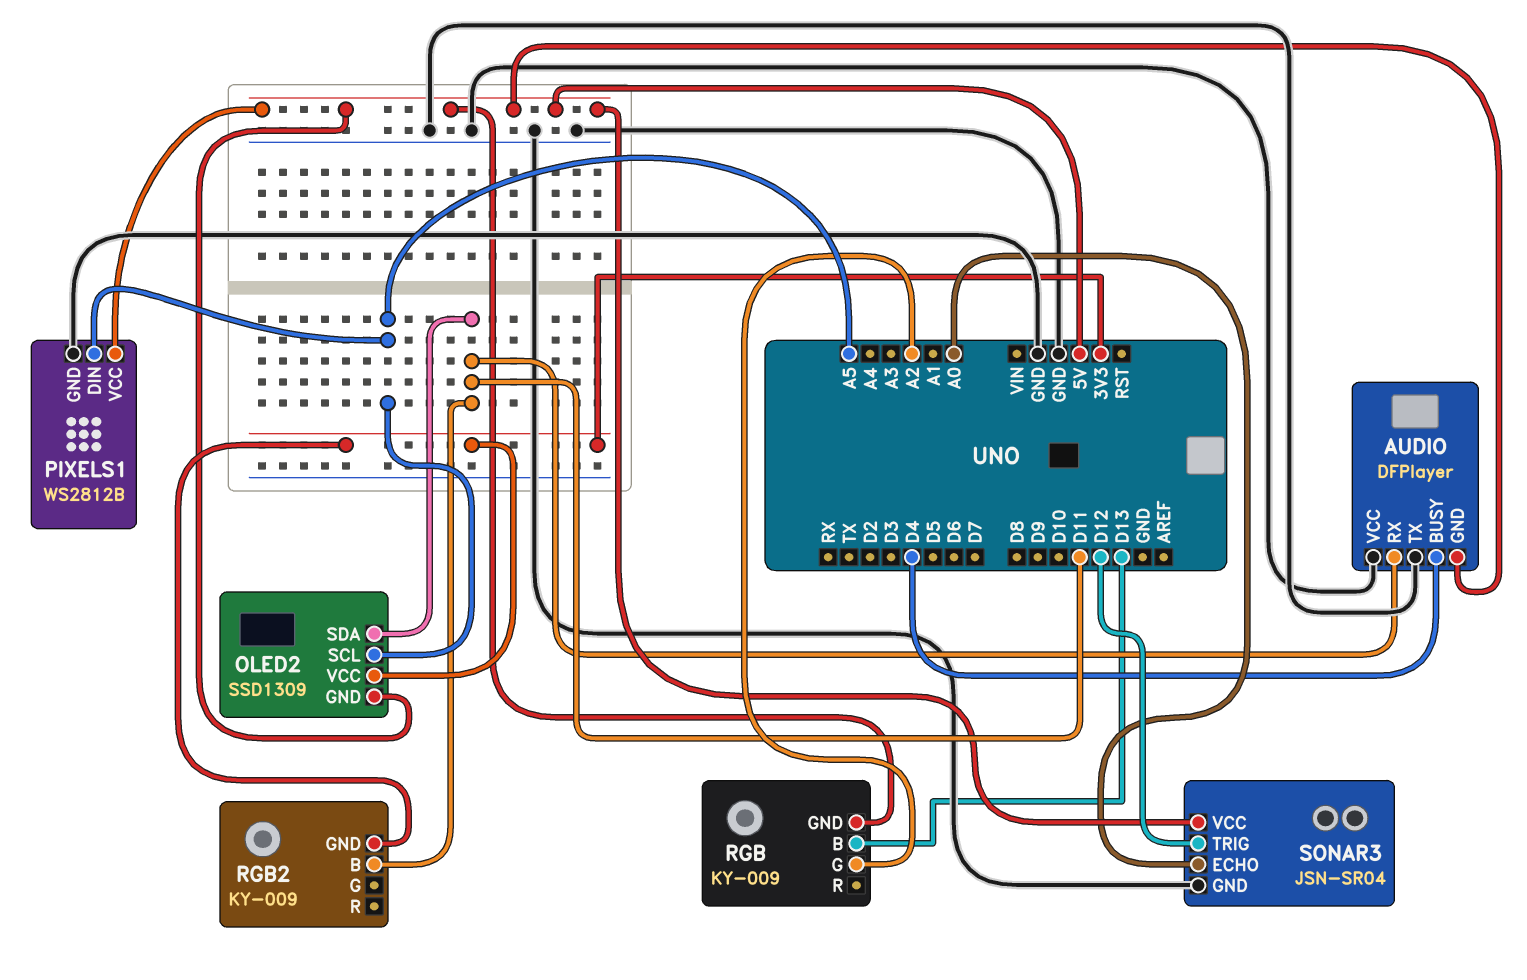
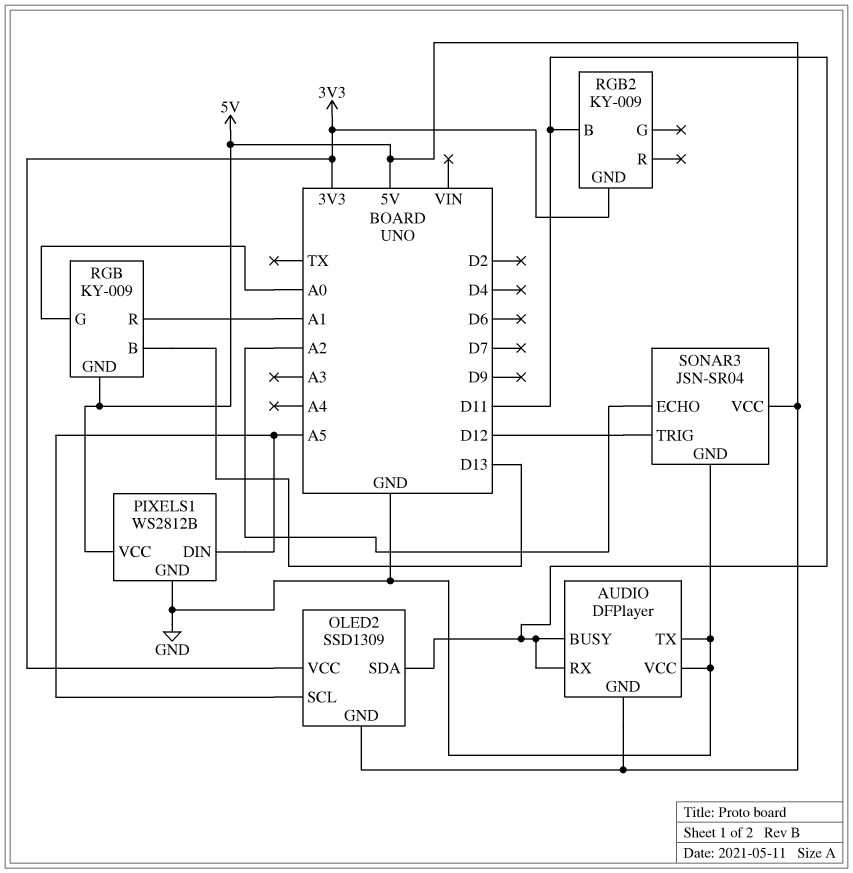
AUDIO pin BUSY: D4 -> D11
RGB pin G: A2 -> A0
RGB pin R: none -> A1
SONAR3 pin ECHO: A0 -> A2

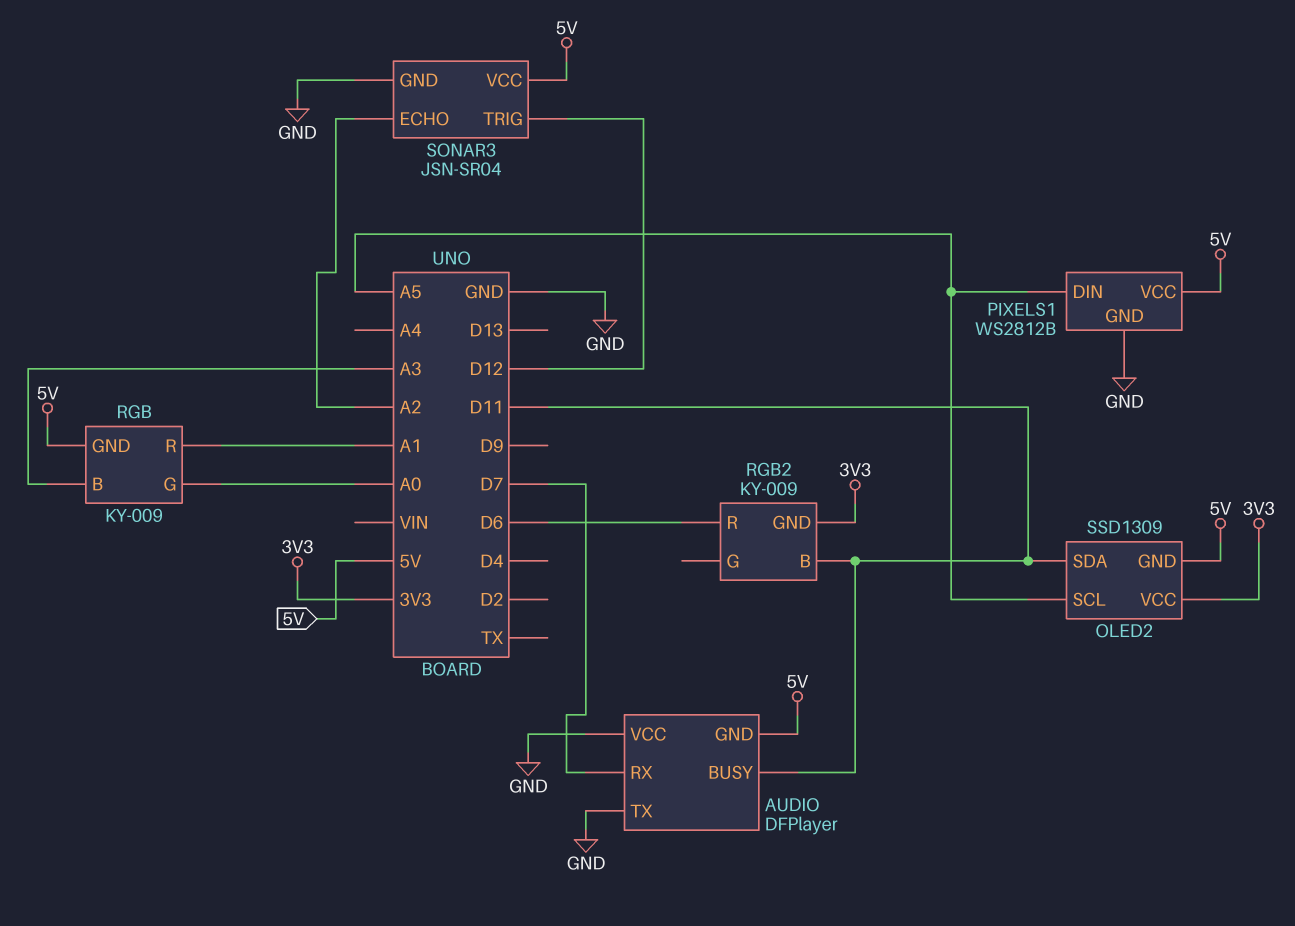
AUDIO pin RX: D11 -> D7
RGB pin B: D13 -> A3
RGB2 pin R: none -> D6

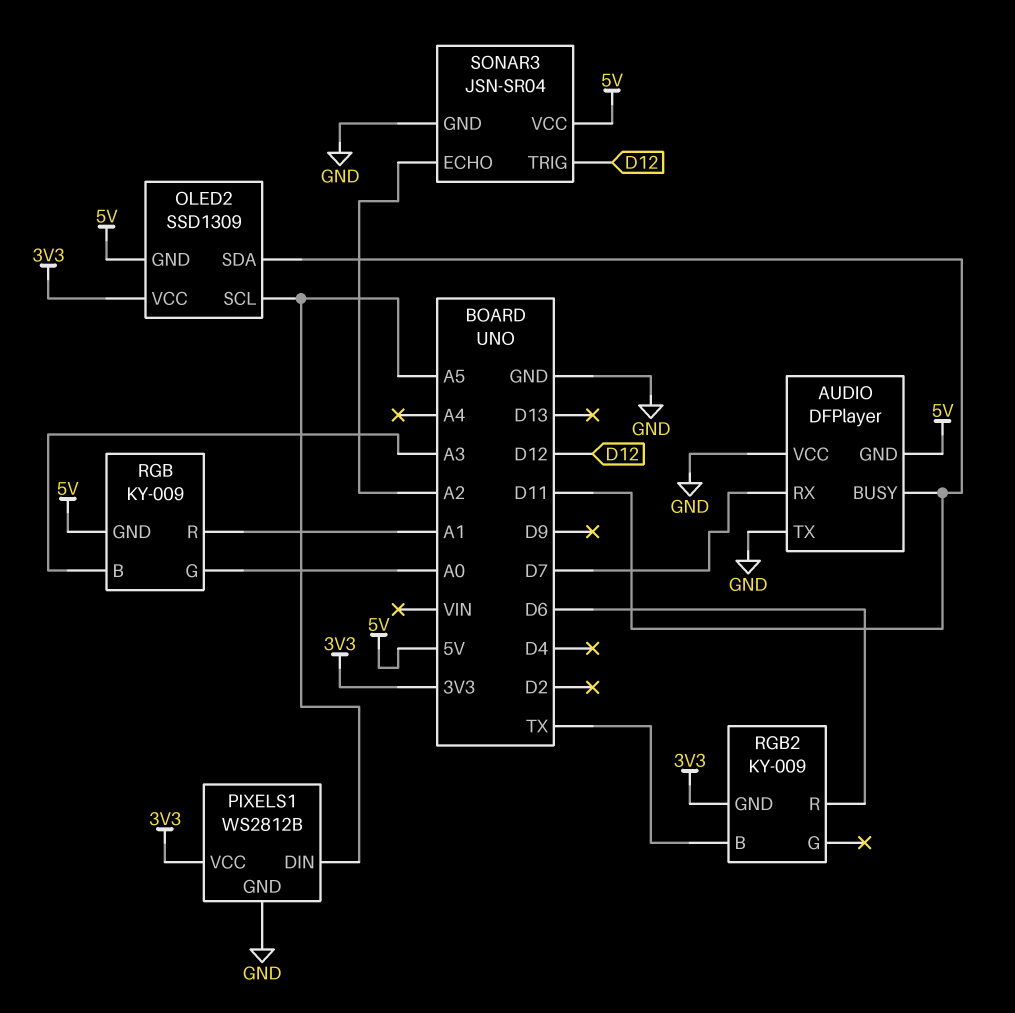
PIXELS1 pin VCC: 5V -> 3V3
RGB2 pin B: D11 -> TX

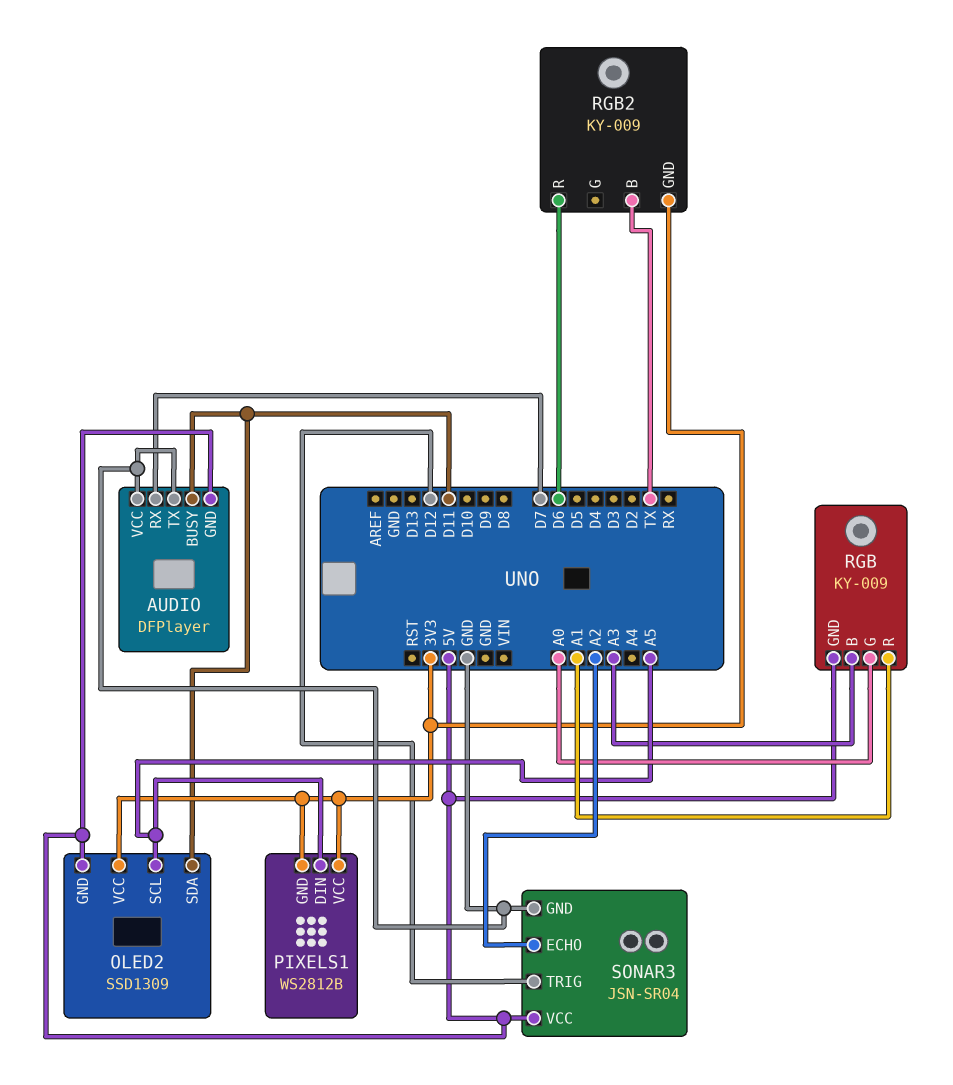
PIXELS1 pin GND: GND -> 3V3

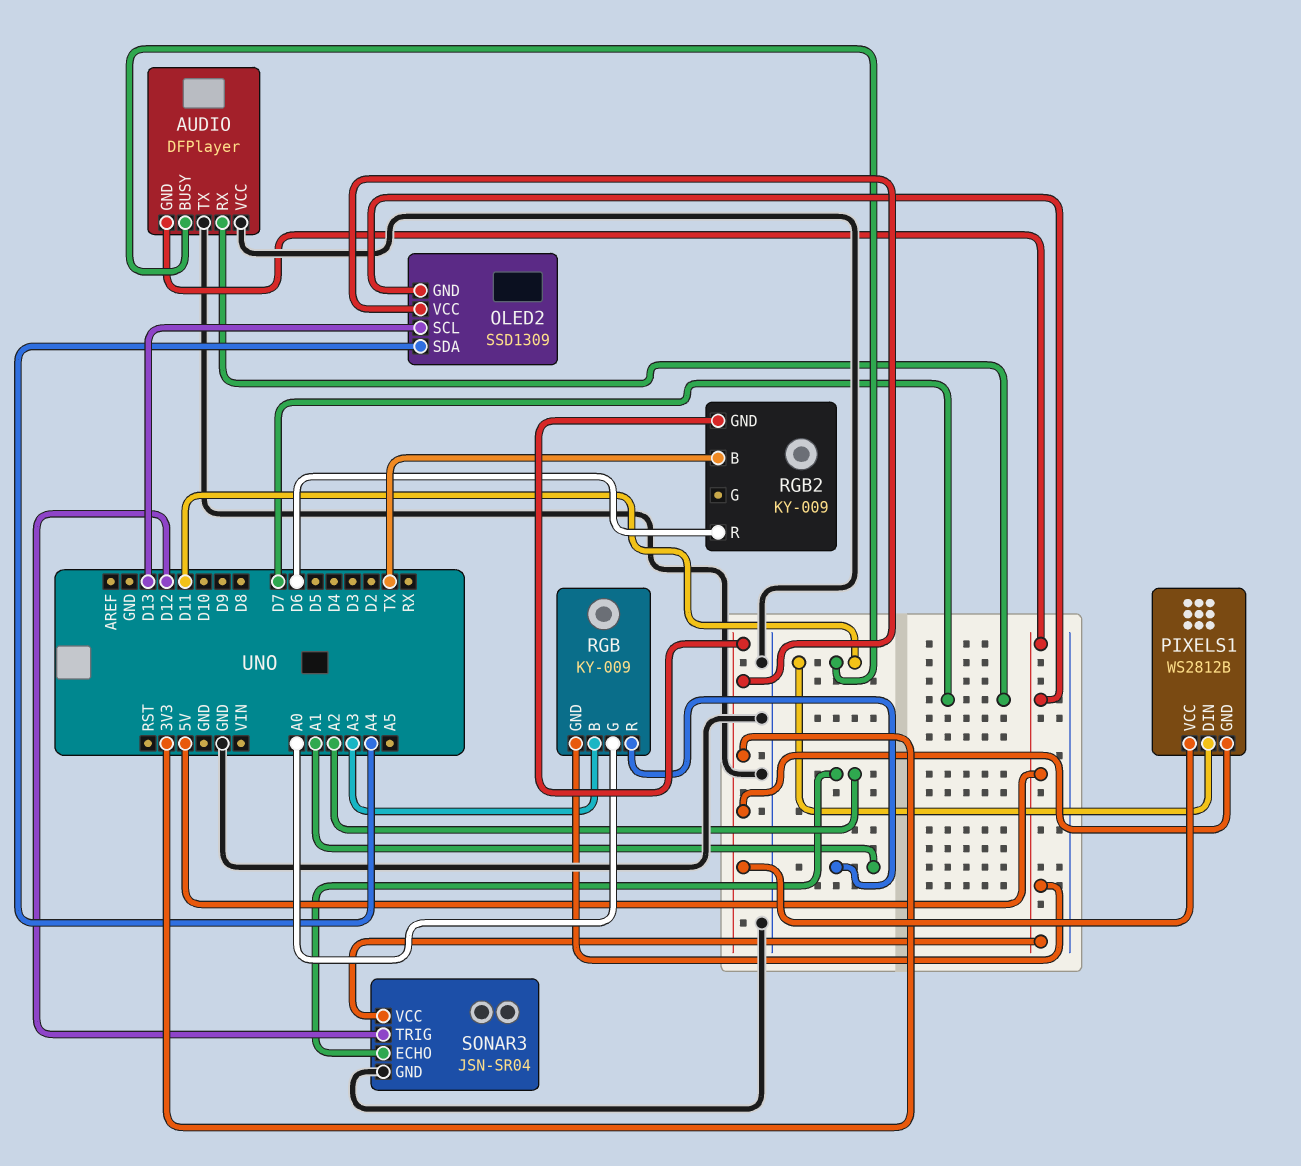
OLED2 pin SCL: A5 -> D13
OLED2 pin SDA: D11 -> A4
PIXELS1 pin DIN: A5 -> D11

